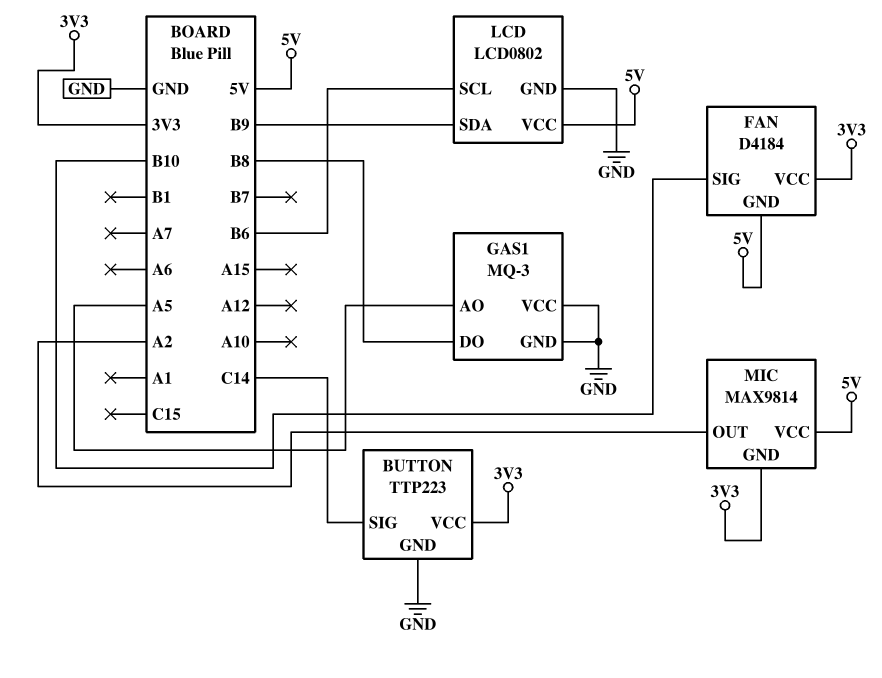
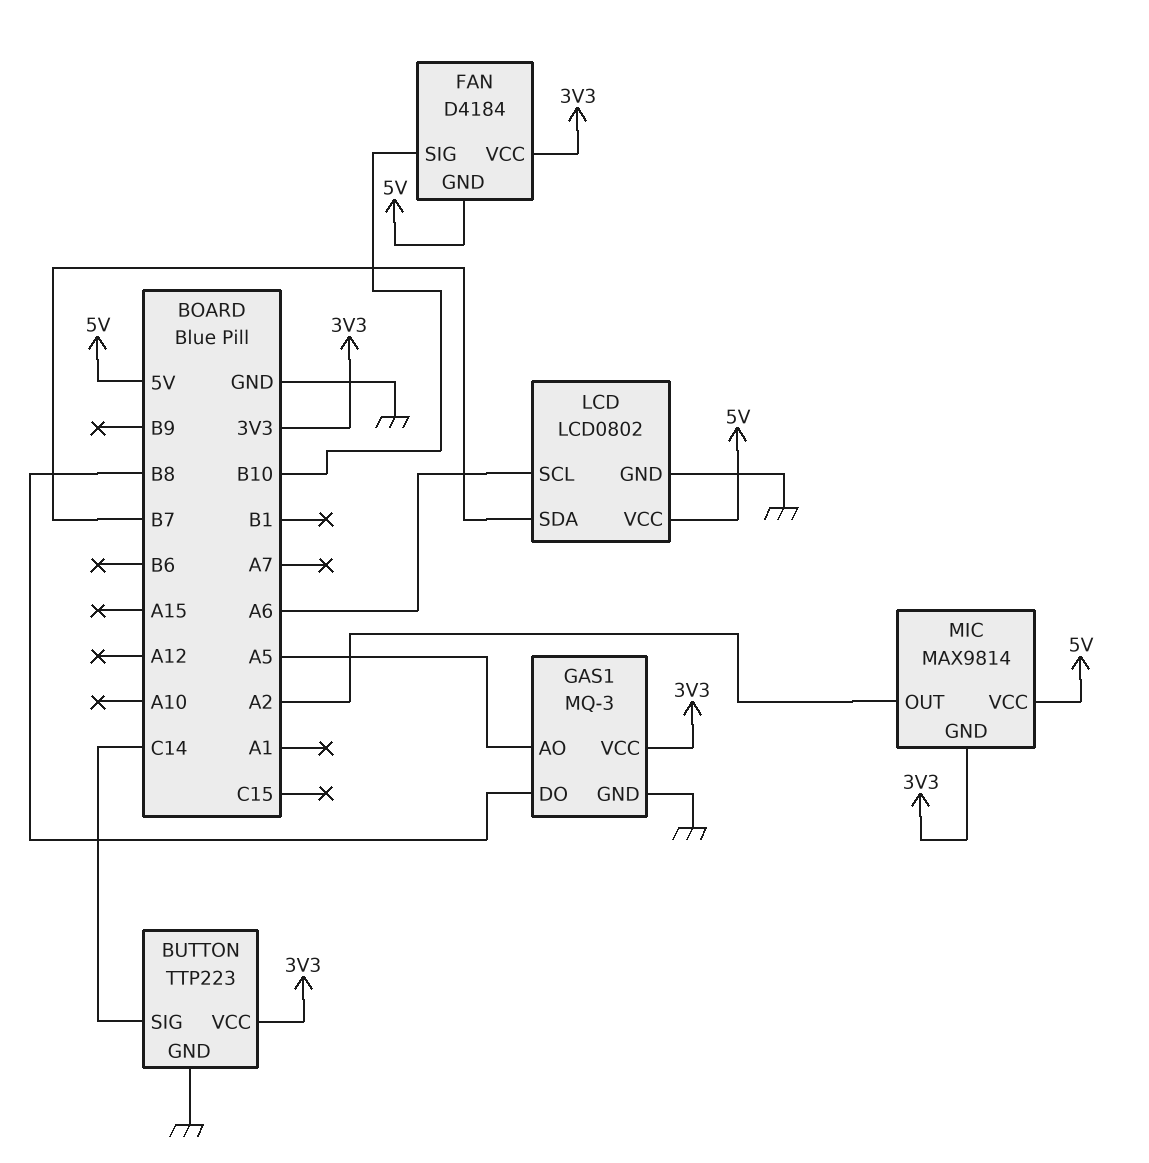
GAS1 pin VCC: GND -> 3V3
LCD pin SCL: B6 -> A6
LCD pin SDA: B9 -> B7

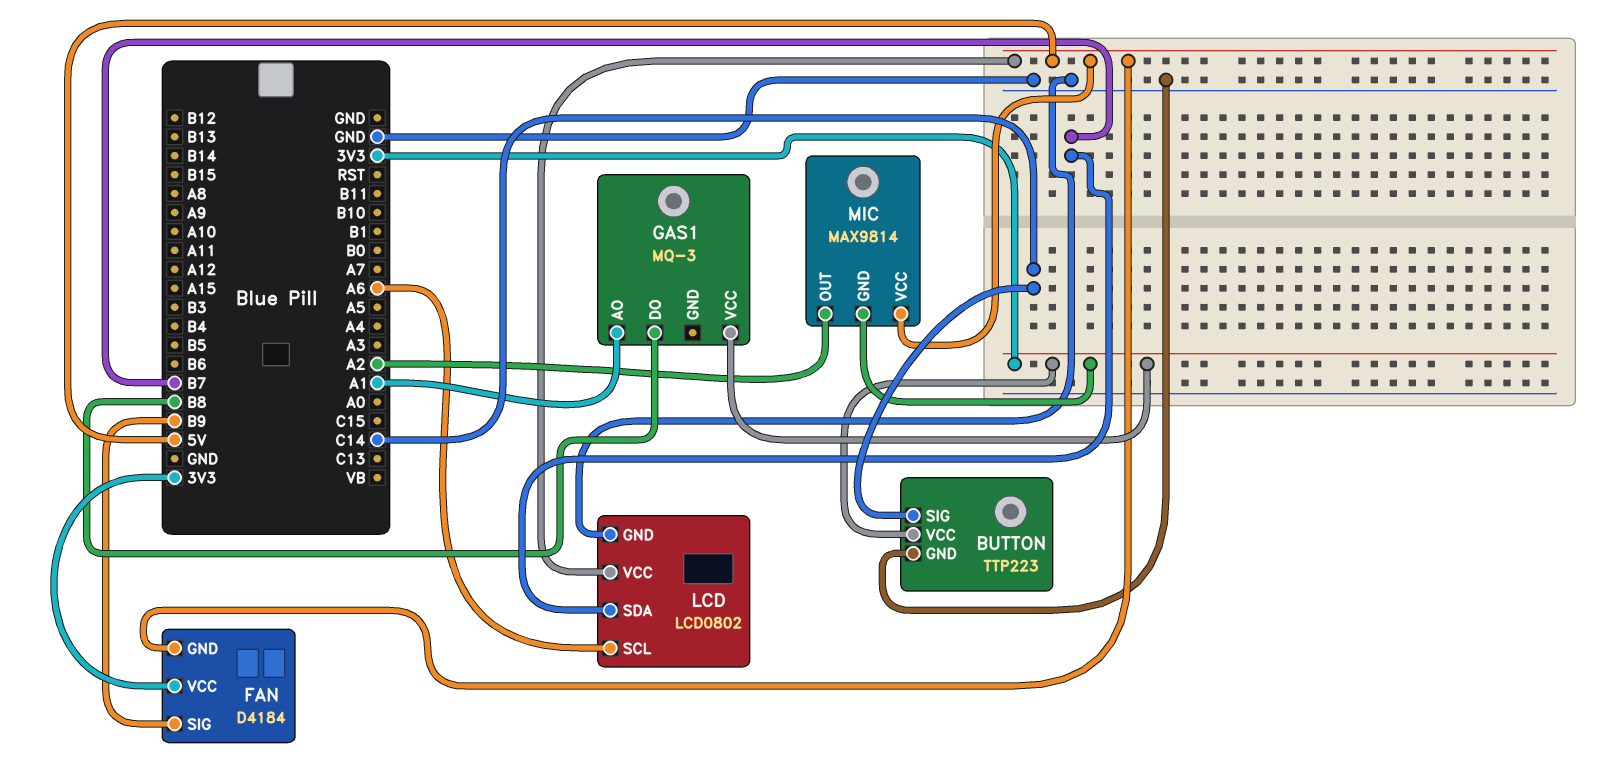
FAN pin SIG: B10 -> B9
GAS1 pin AO: A5 -> A1
GAS1 pin GND: GND -> none

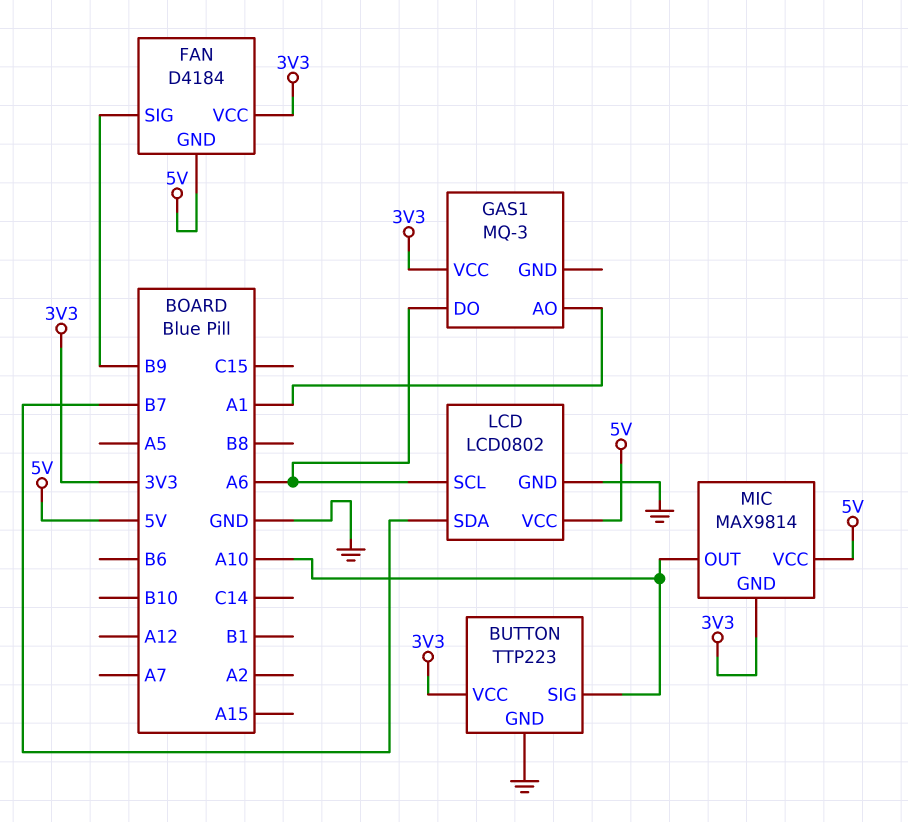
BUTTON pin SIG: C14 -> A10
GAS1 pin DO: B8 -> A6
MIC pin OUT: A2 -> A10

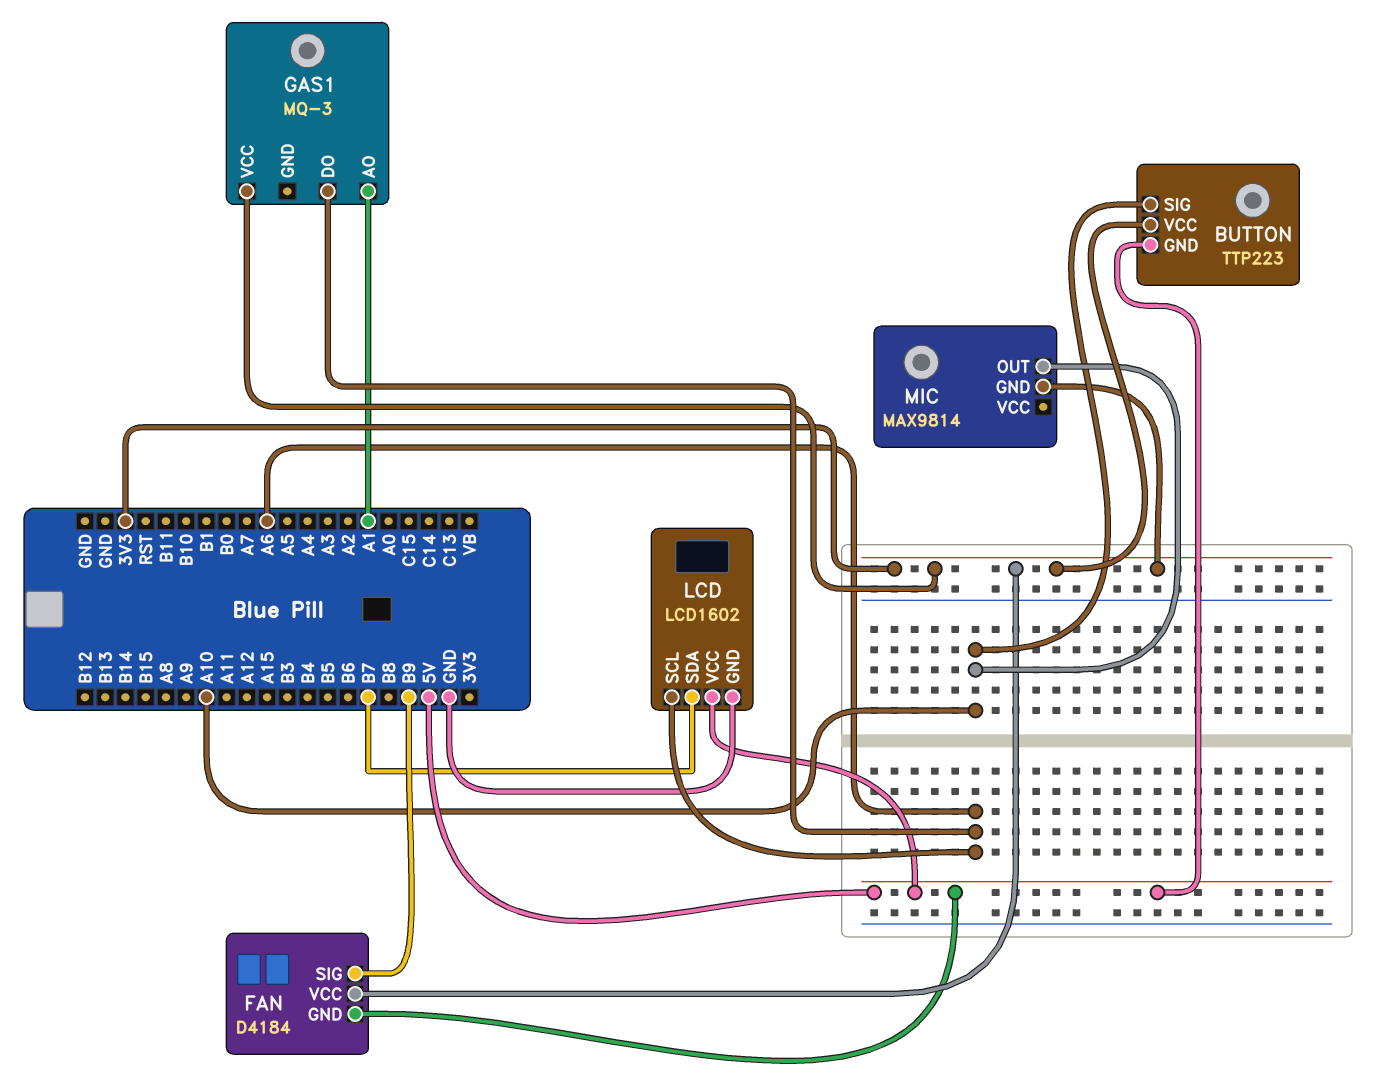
BUTTON pin GND: GND -> 5V
LCD: LCD0802 -> LCD1602
MIC pin VCC: 5V -> none

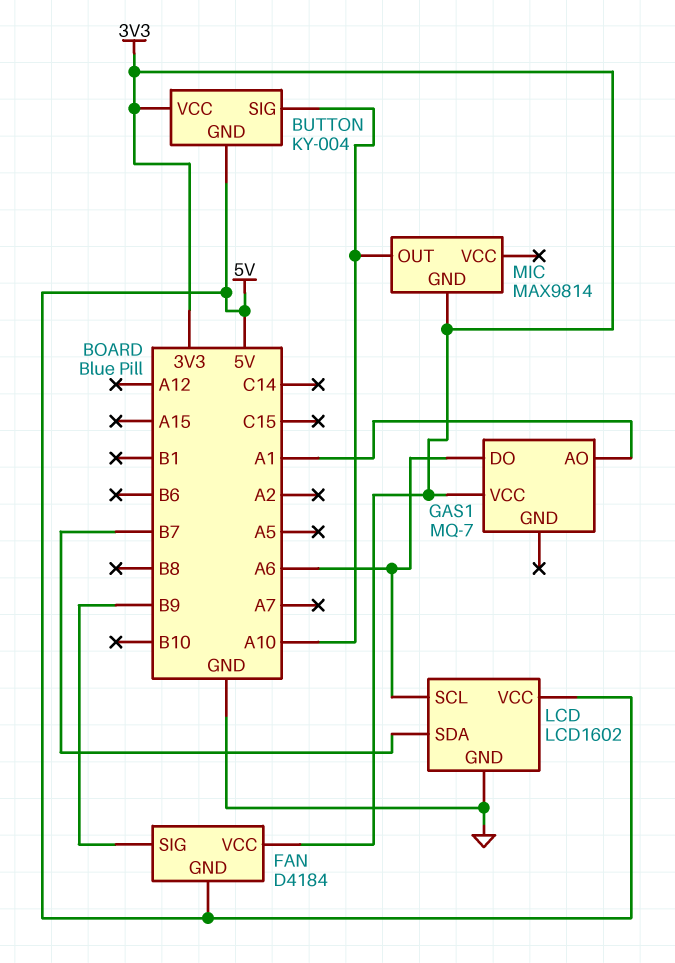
BUTTON: TTP223 -> KY-004
GAS1: MQ-3 -> MQ-7

